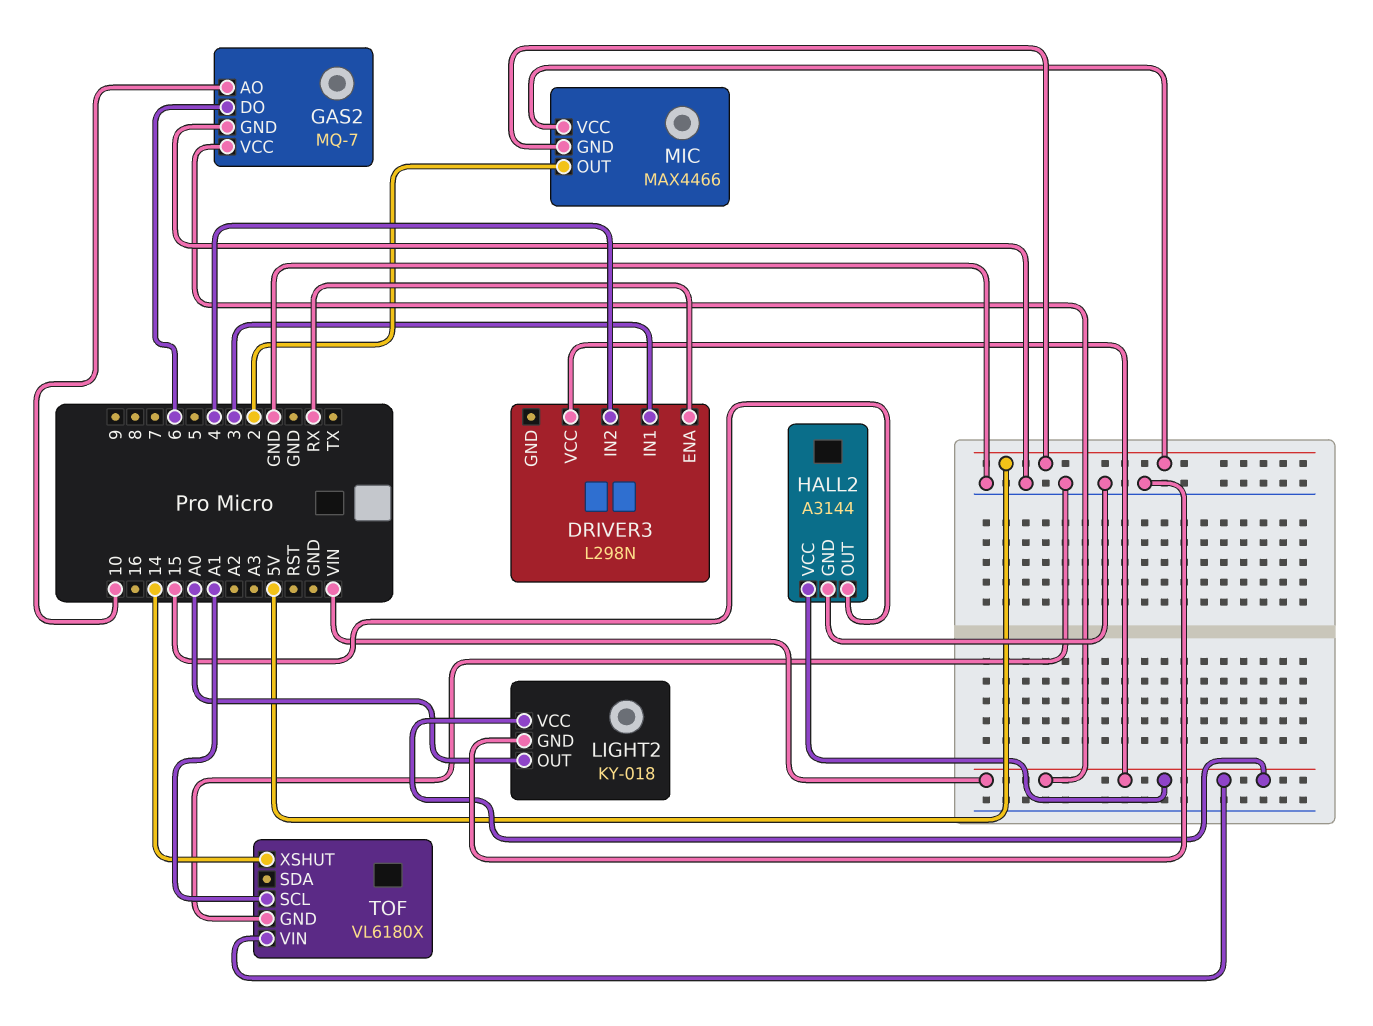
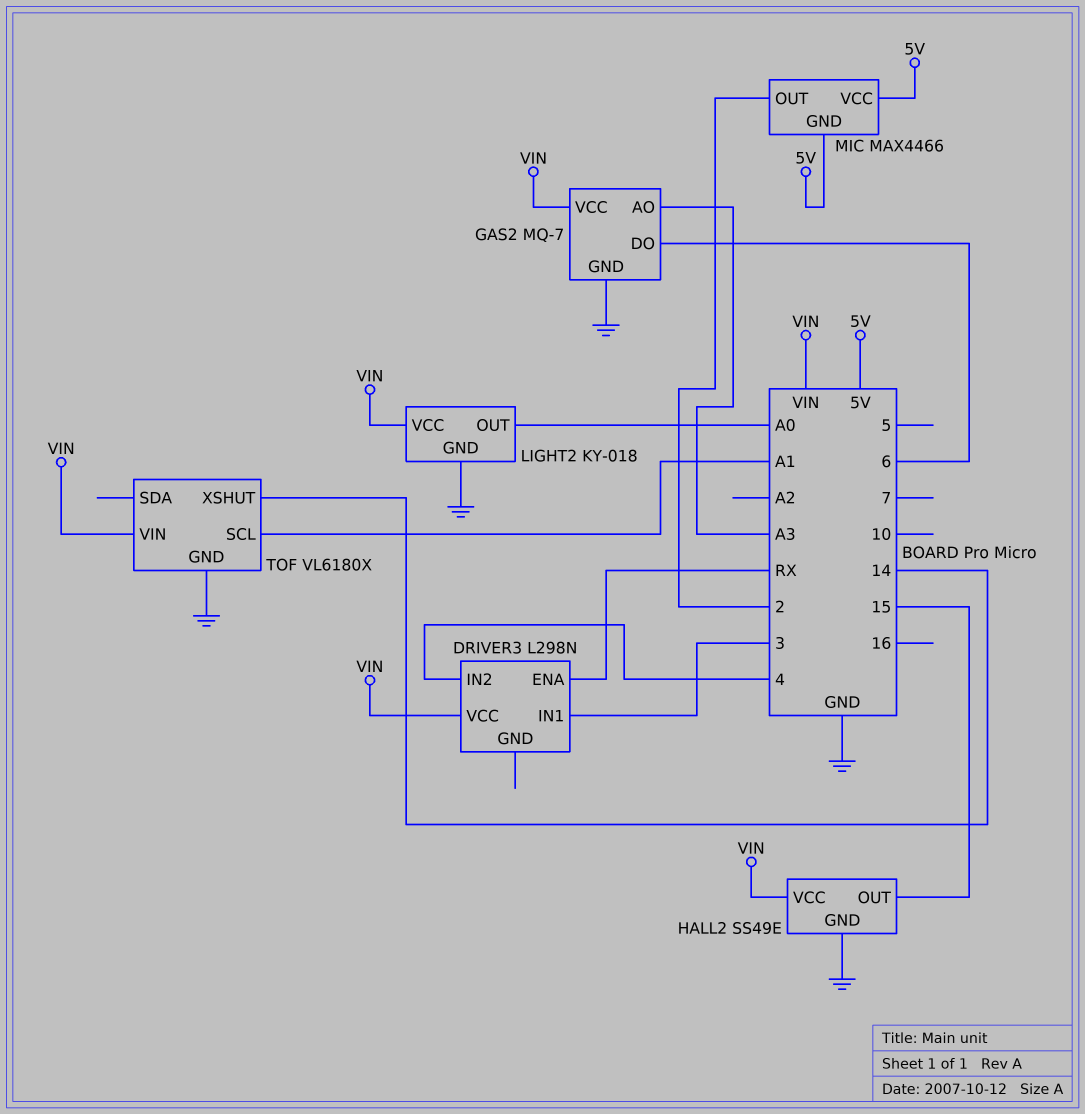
GAS2 pin AO: 10 -> A3
HALL2: A3144 -> SS49E

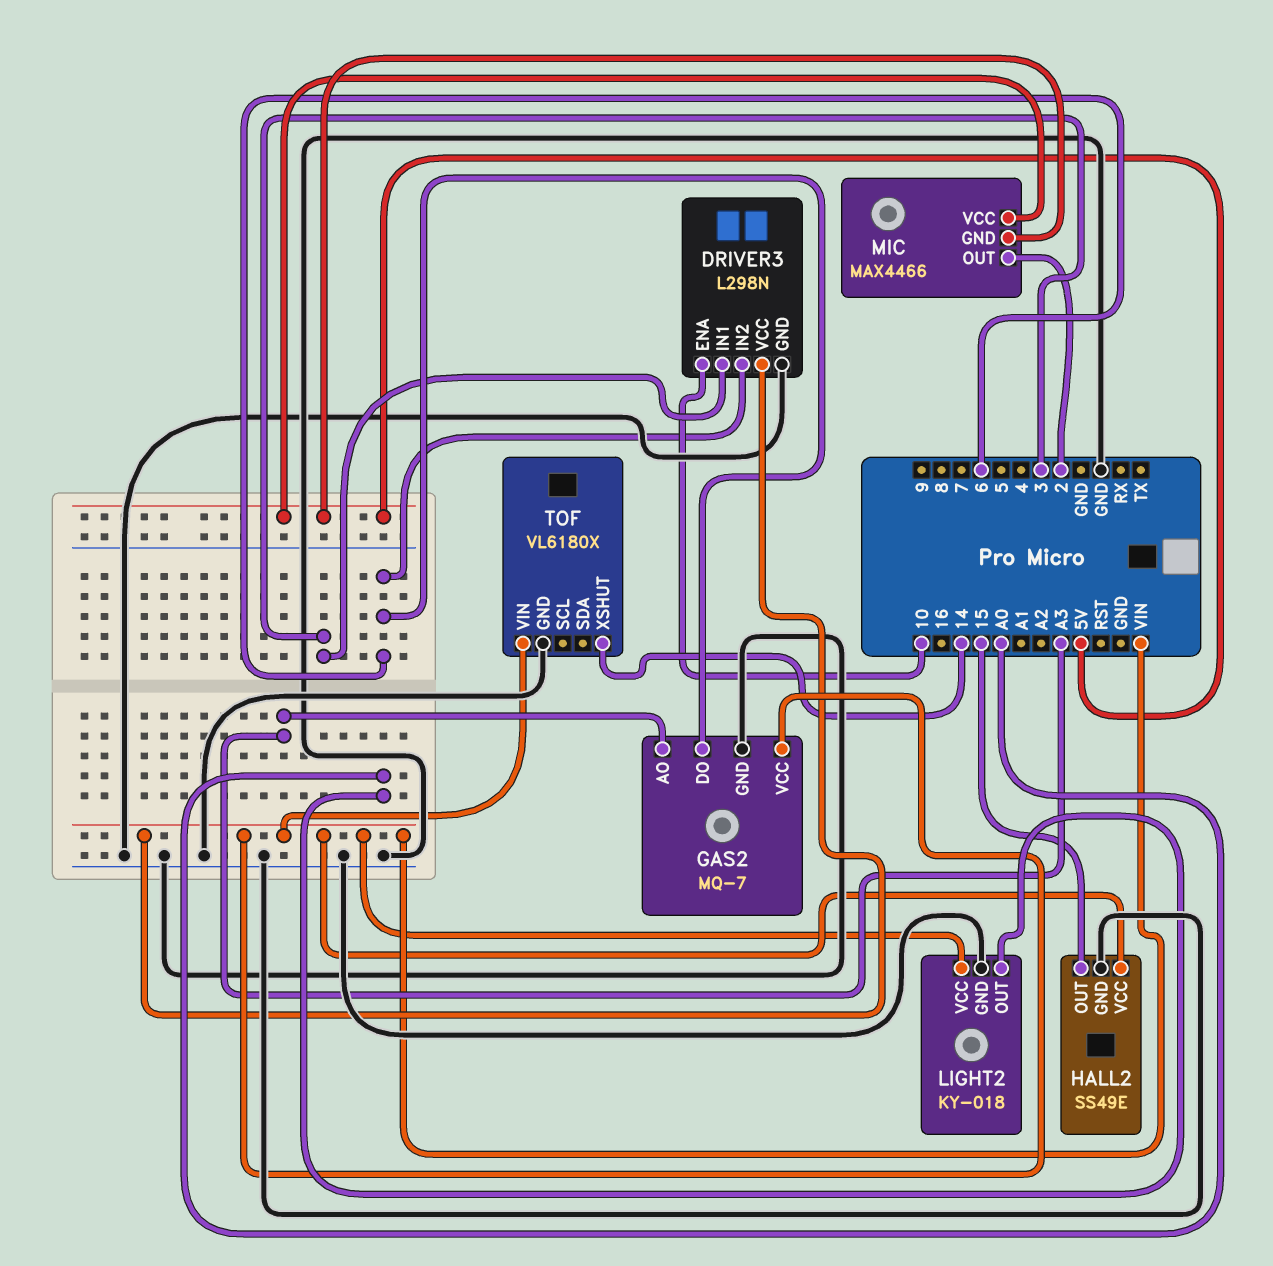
DRIVER3 pin ENA: RX -> 10
DRIVER3 pin GND: none -> GND
DRIVER3 pin IN2: 4 -> 6
TOF pin SCL: A1 -> none

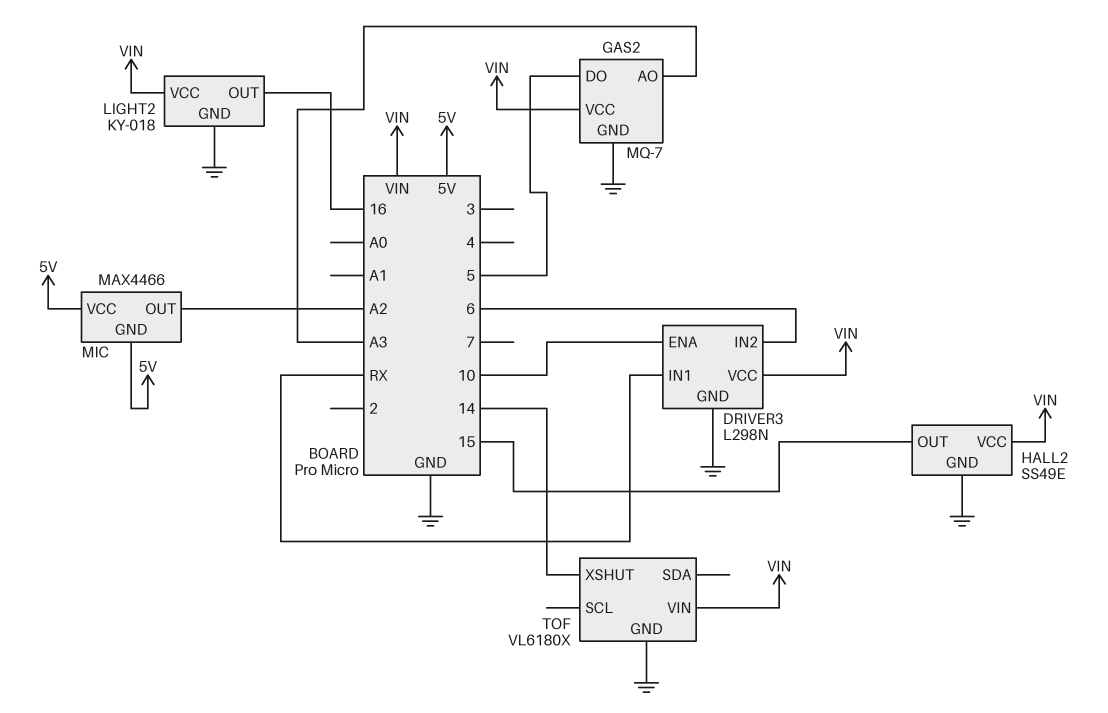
DRIVER3 pin IN1: 3 -> RX
GAS2 pin DO: 6 -> 5
LIGHT2 pin OUT: A0 -> 16
MIC pin OUT: 2 -> A2

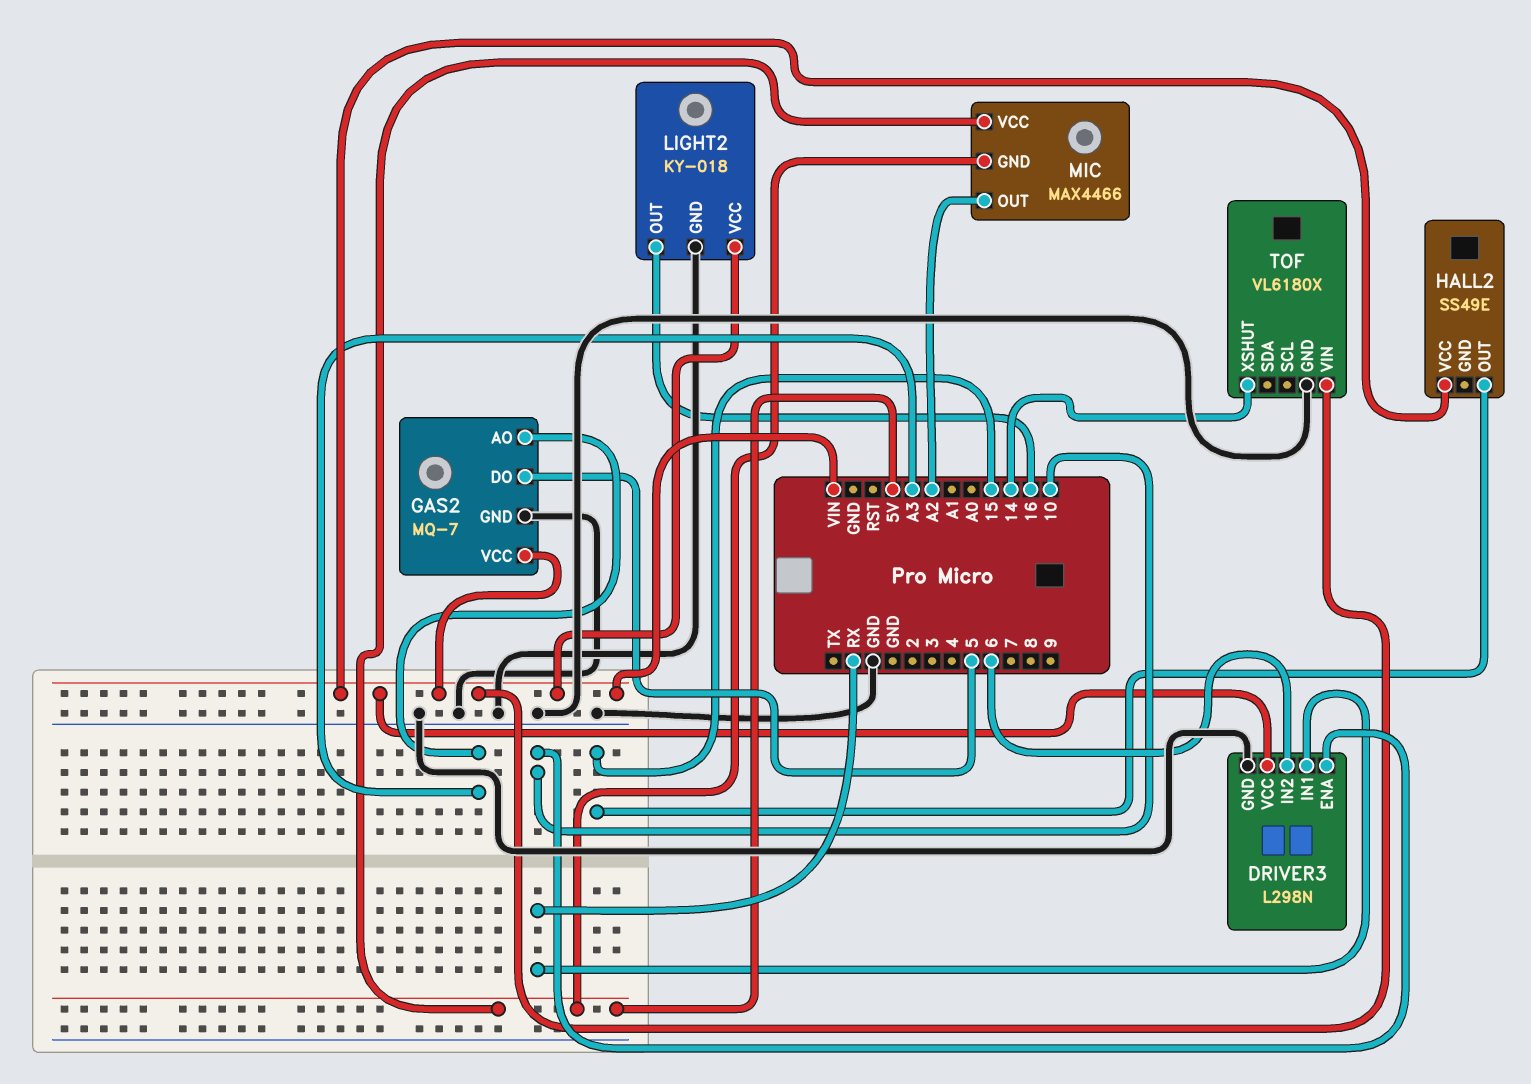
HALL2 pin GND: GND -> none

